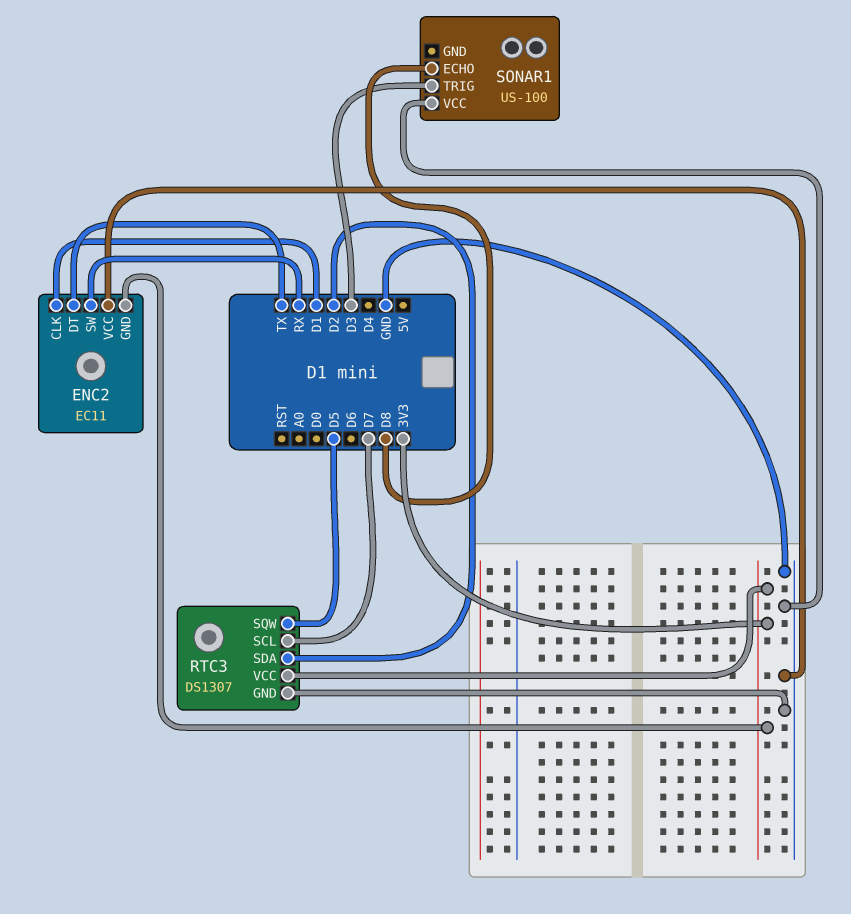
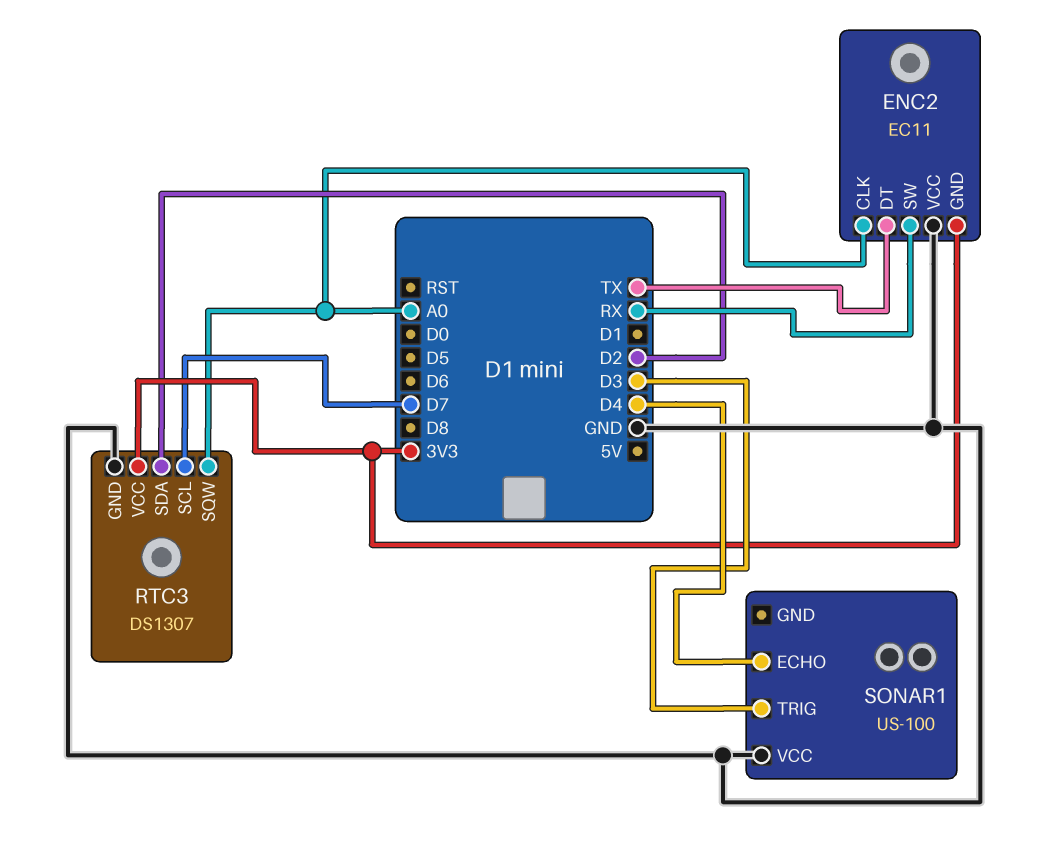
ENC2 pin CLK: D1 -> A0
RTC3 pin SQW: D5 -> A0
SONAR1 pin ECHO: D8 -> D4

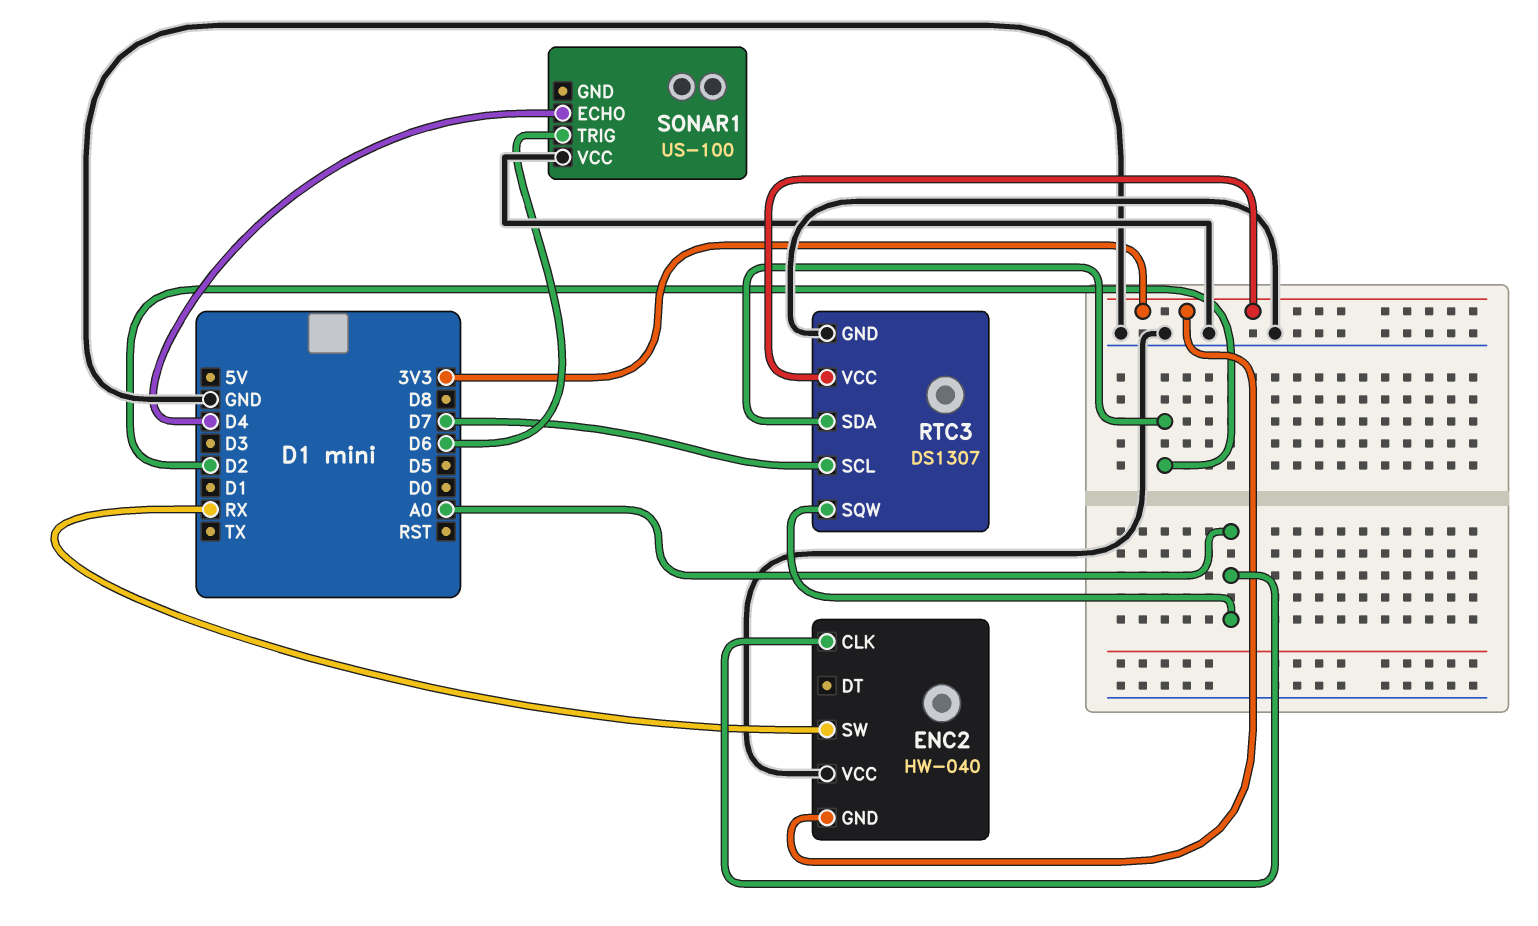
ENC2: EC11 -> HW-040
ENC2 pin DT: TX -> none
SONAR1 pin TRIG: D3 -> D6

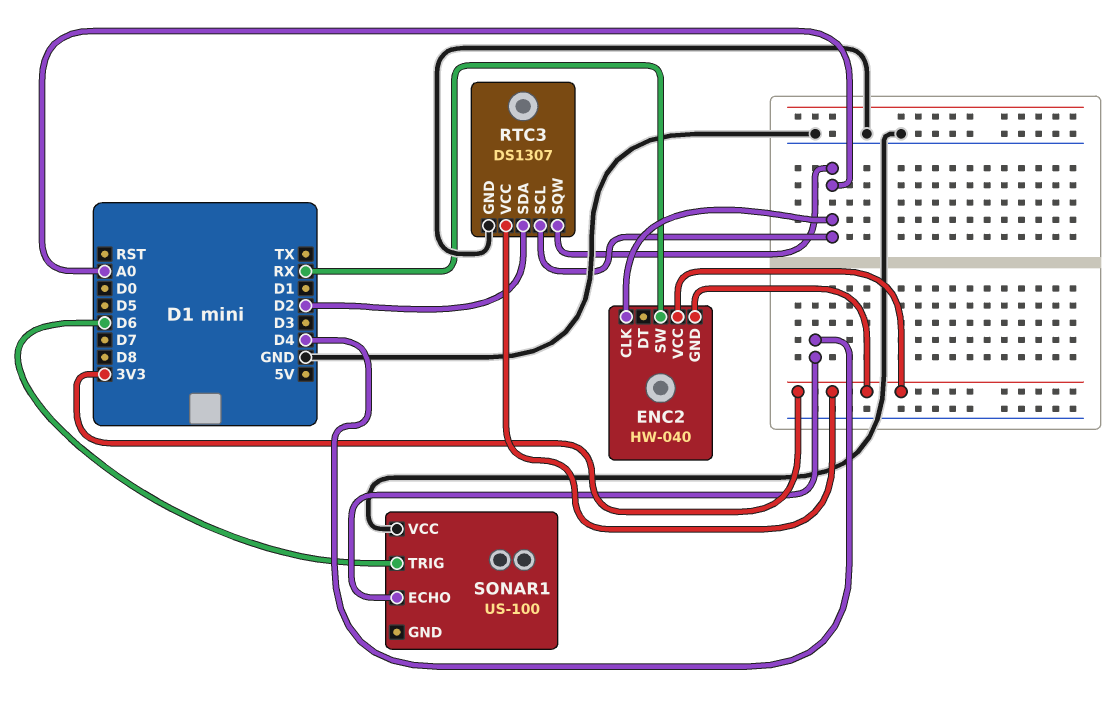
ENC2 pin VCC: GND -> 3V3
RTC3 pin SCL: D7 -> A0

